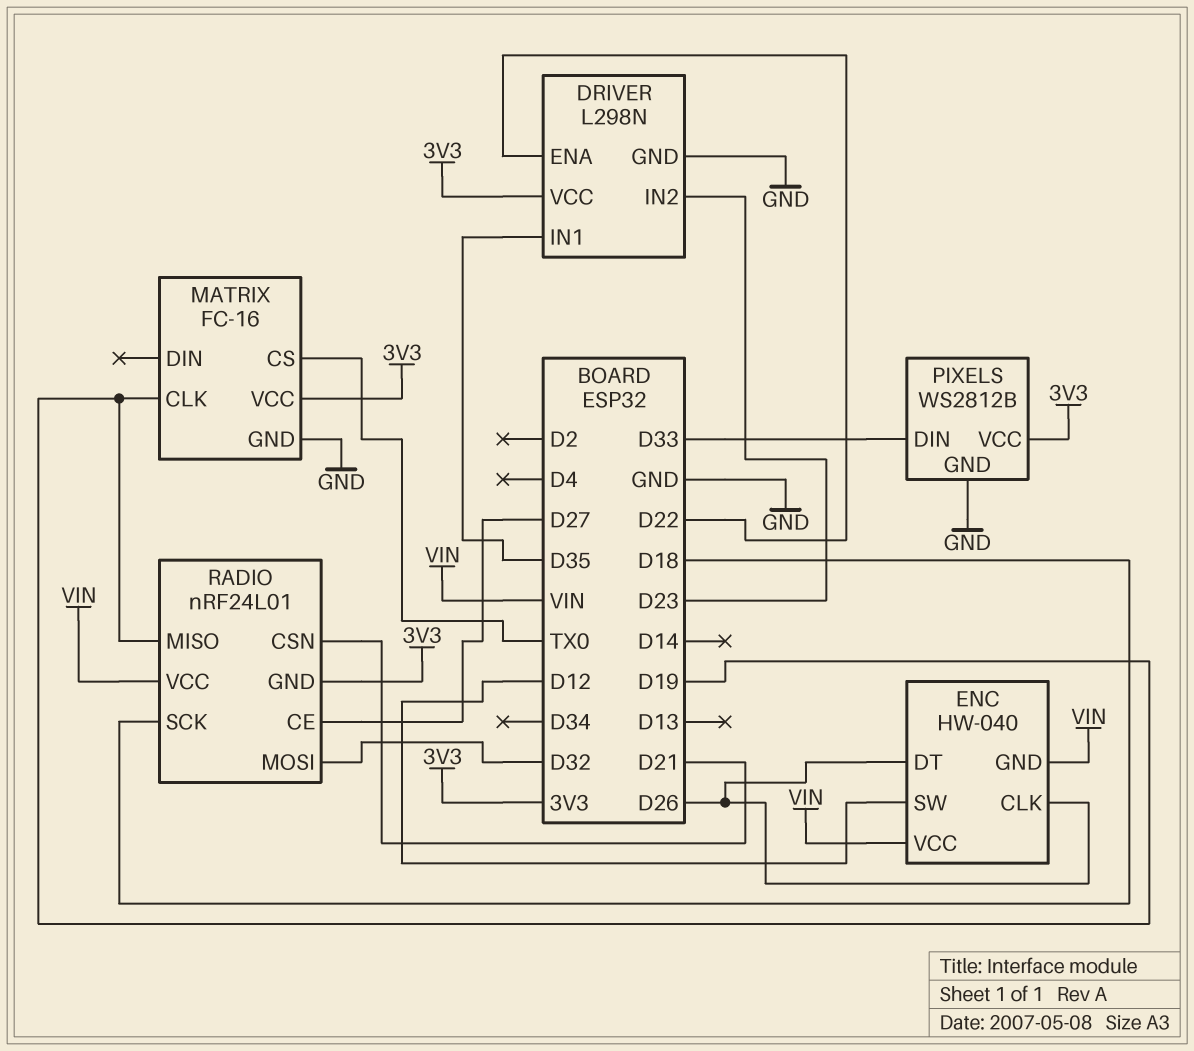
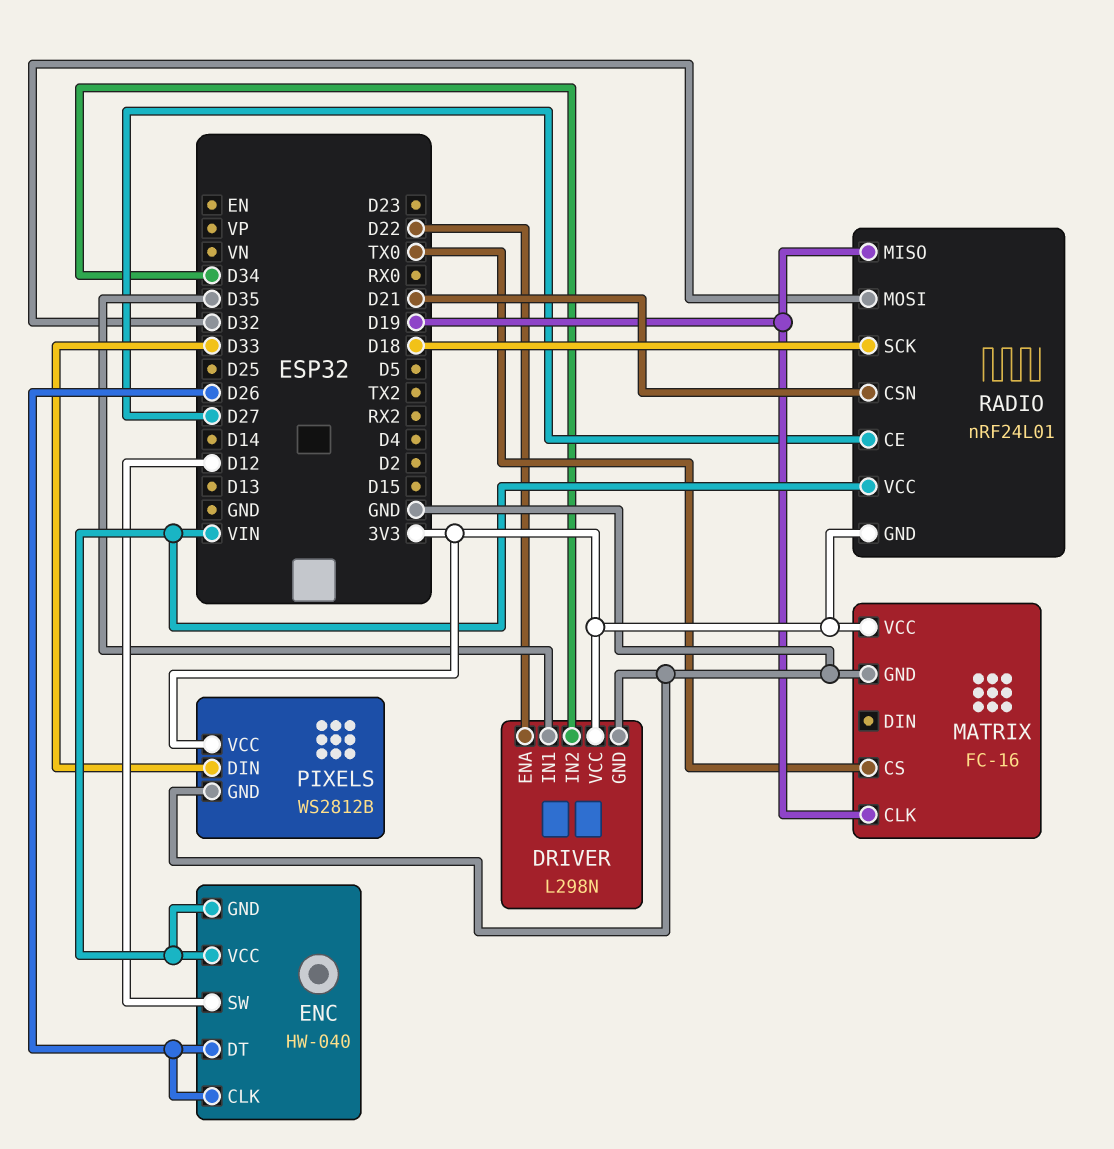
DRIVER pin IN2: D23 -> D34

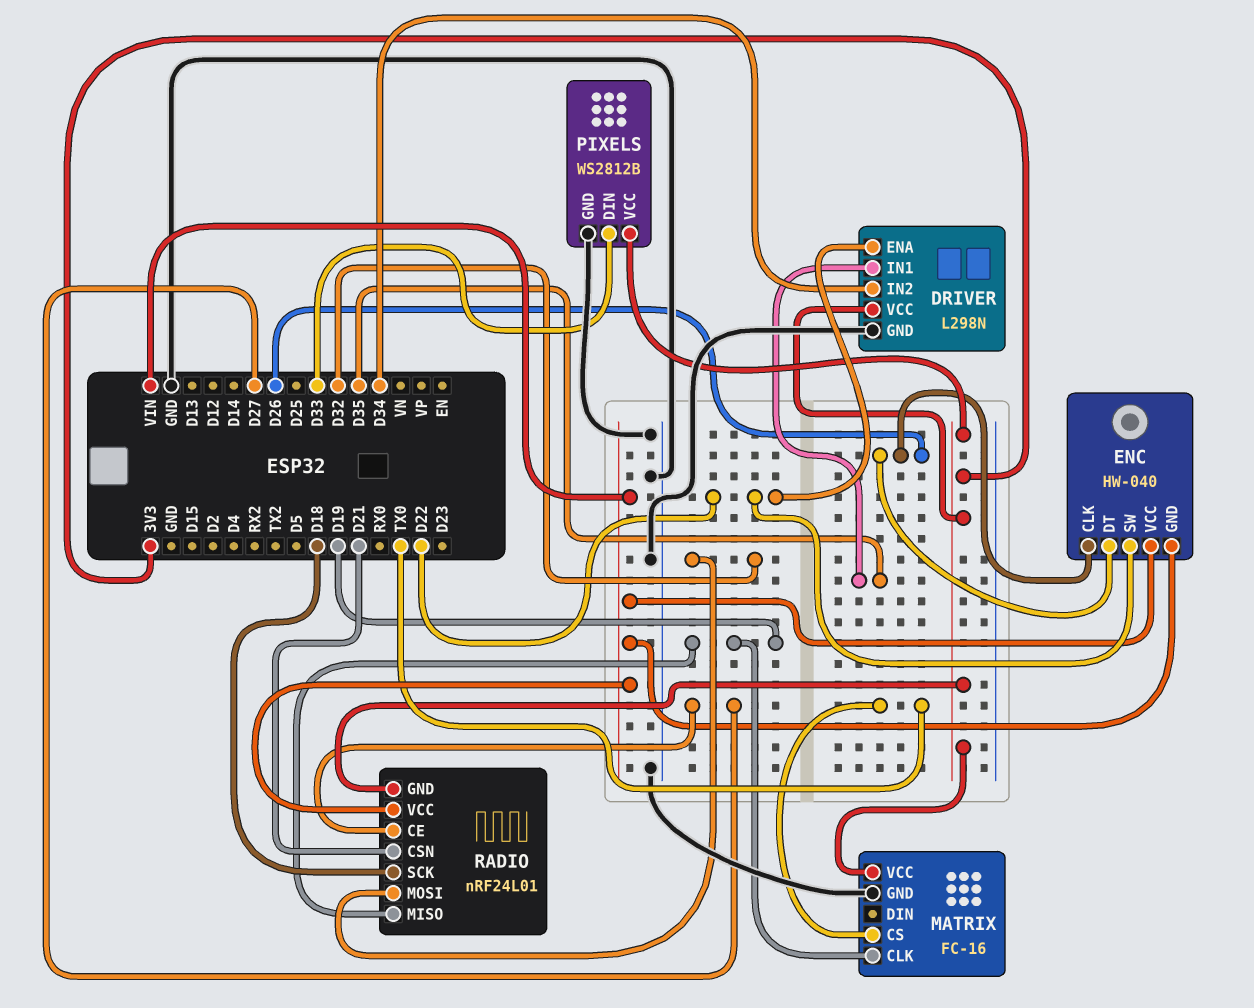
ENC pin SW: D12 -> D22

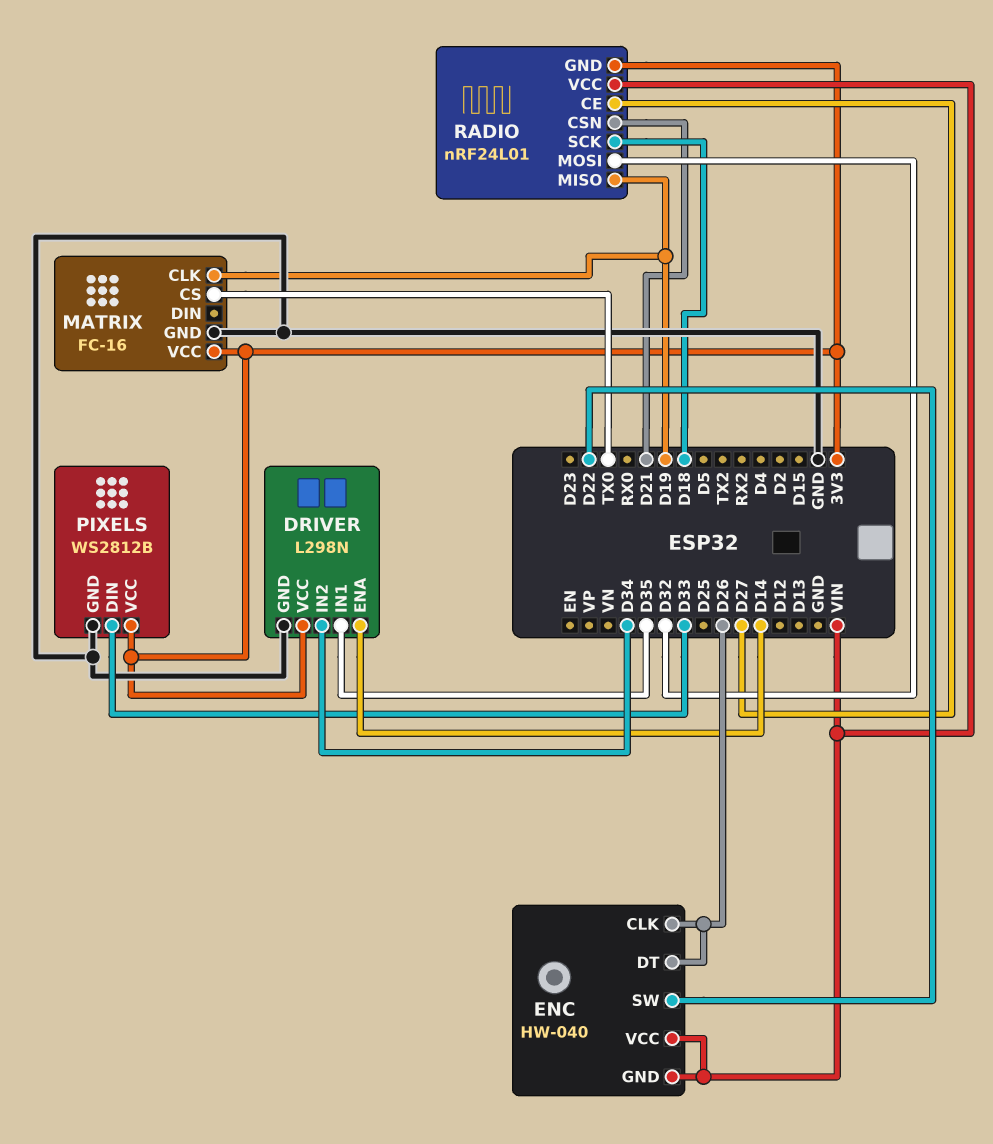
DRIVER pin ENA: D22 -> D14

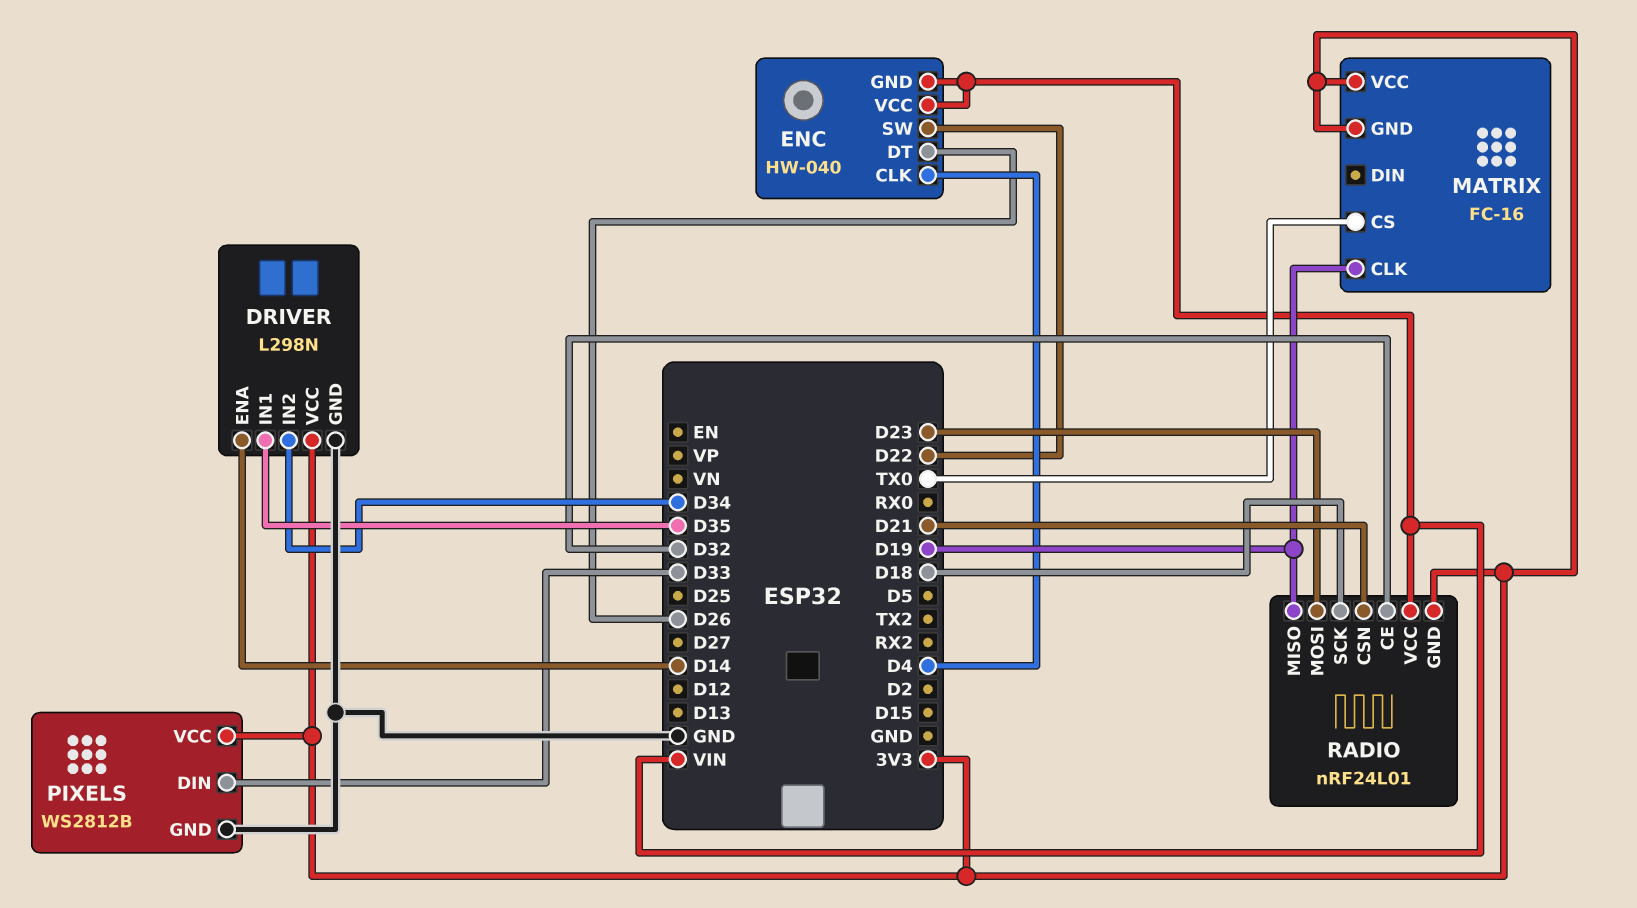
ENC pin CLK: D26 -> D4
MATRIX pin GND: GND -> 3V3
RADIO pin CE: D27 -> D32
RADIO pin MOSI: D32 -> D23

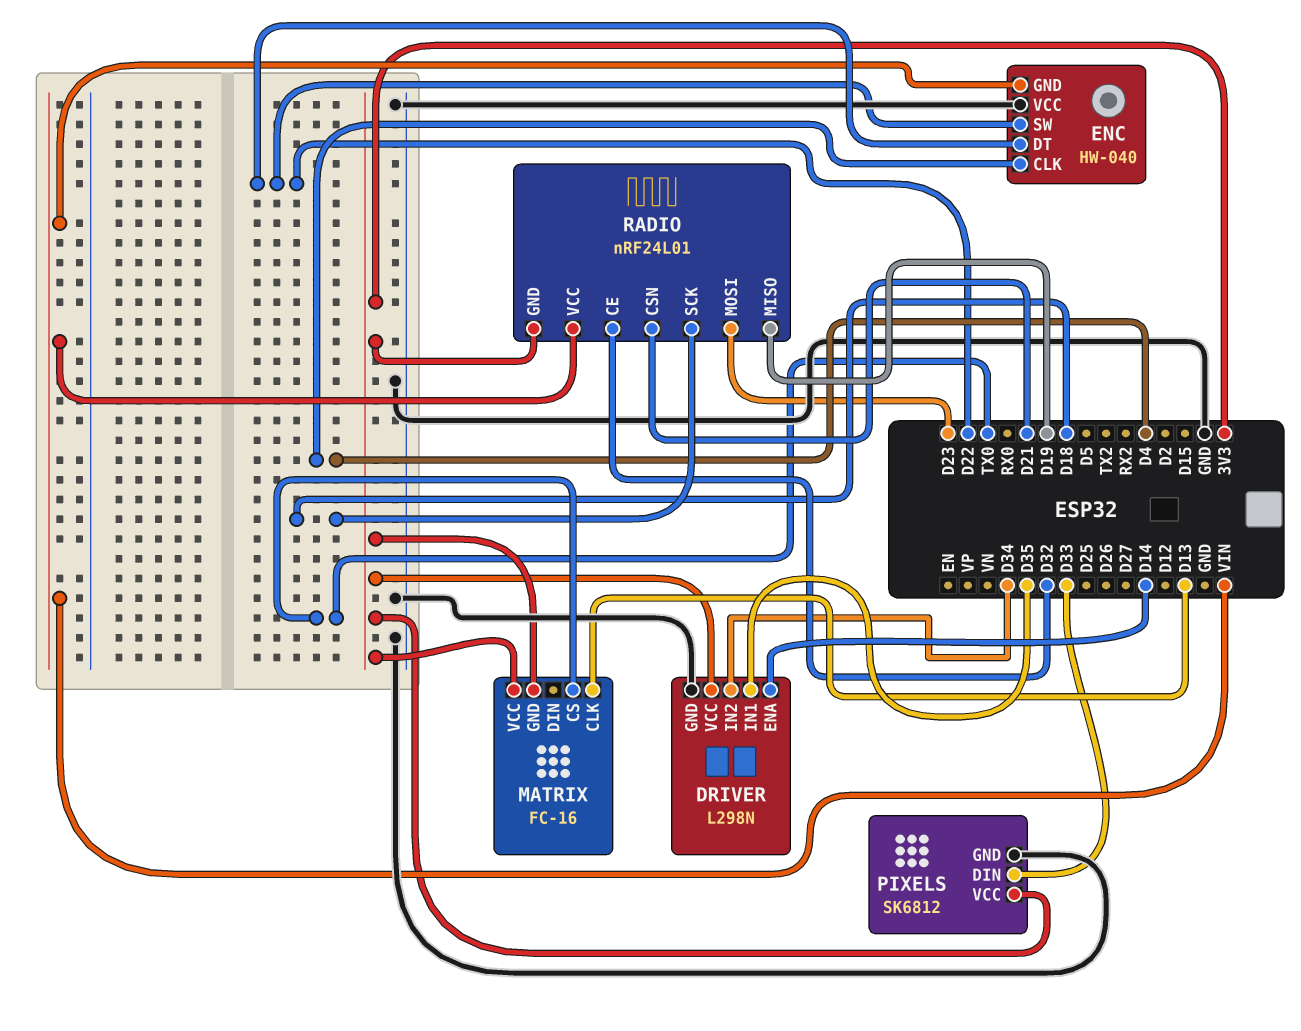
ENC pin DT: D26 -> D22
ENC pin VCC: VIN -> GND
MATRIX pin CLK: D19 -> D13
PIXELS: WS2812B -> SK6812

